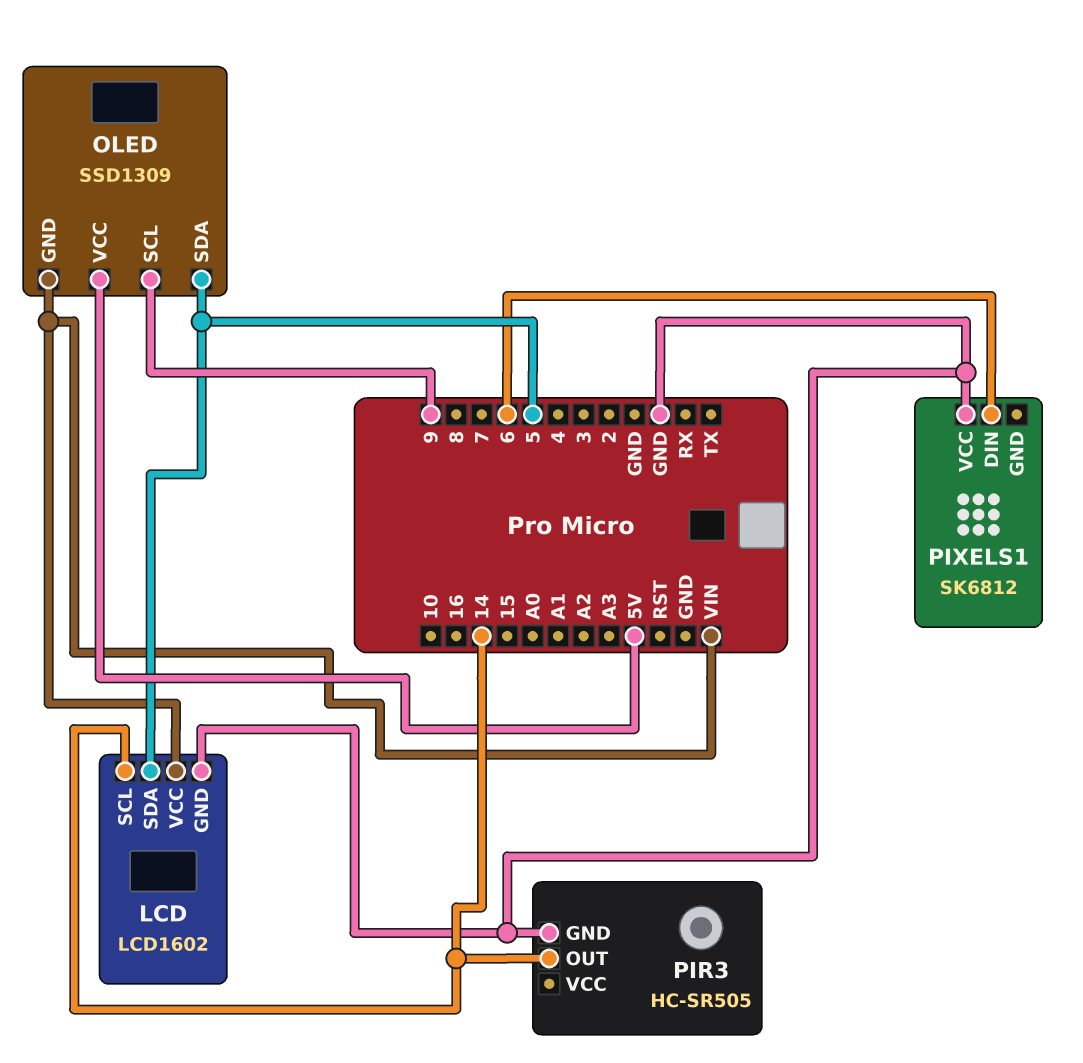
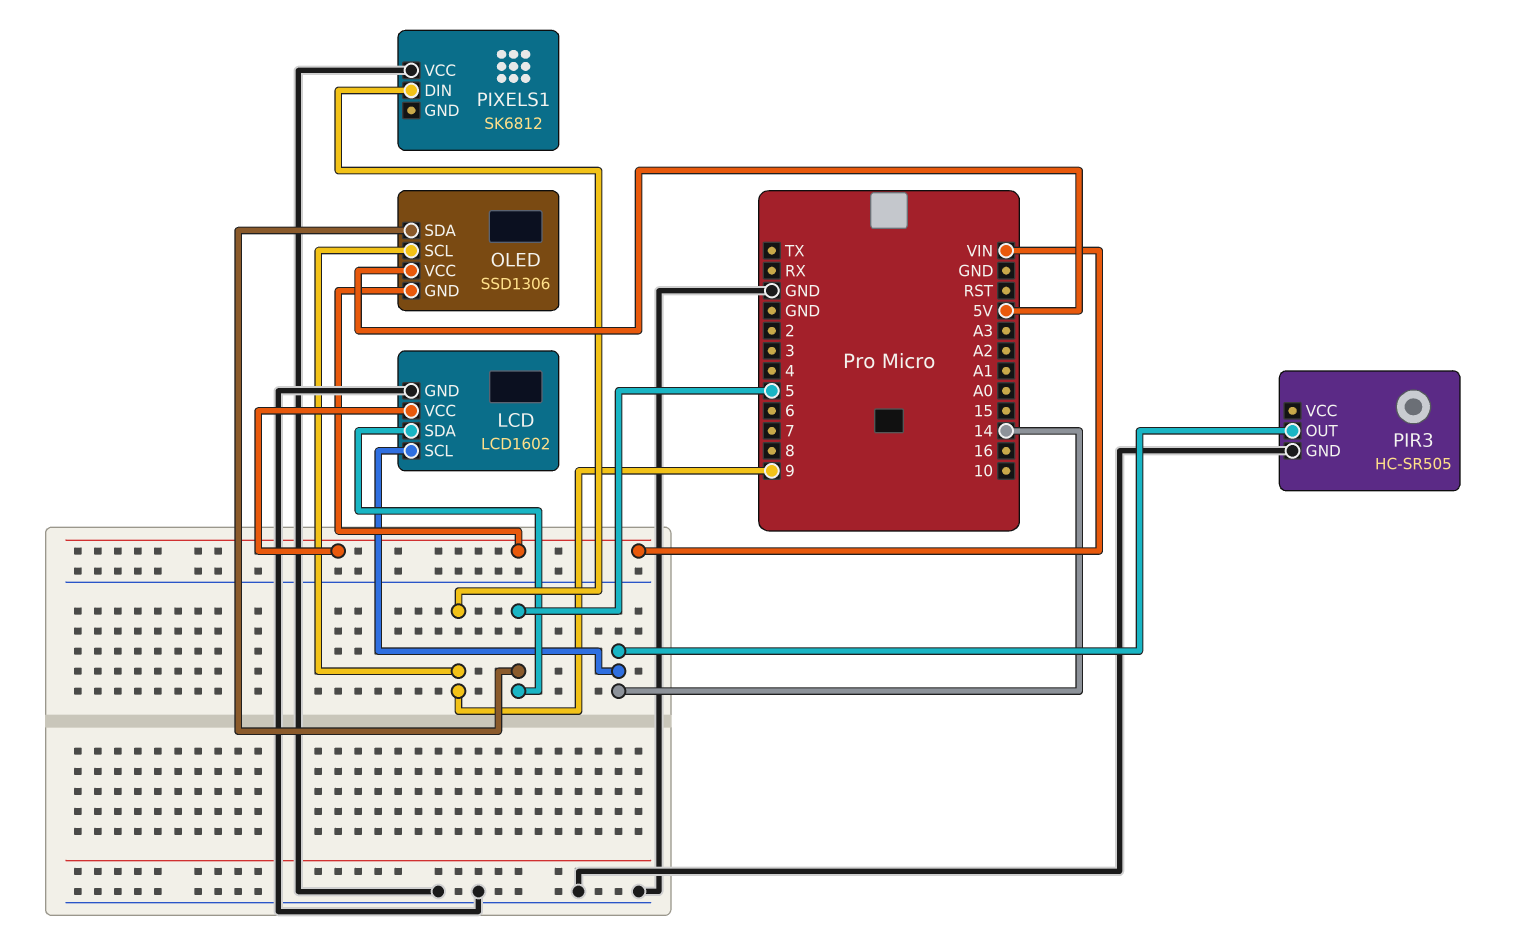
OLED: SSD1309 -> SSD1306
PIXELS1 pin DIN: 6 -> 9

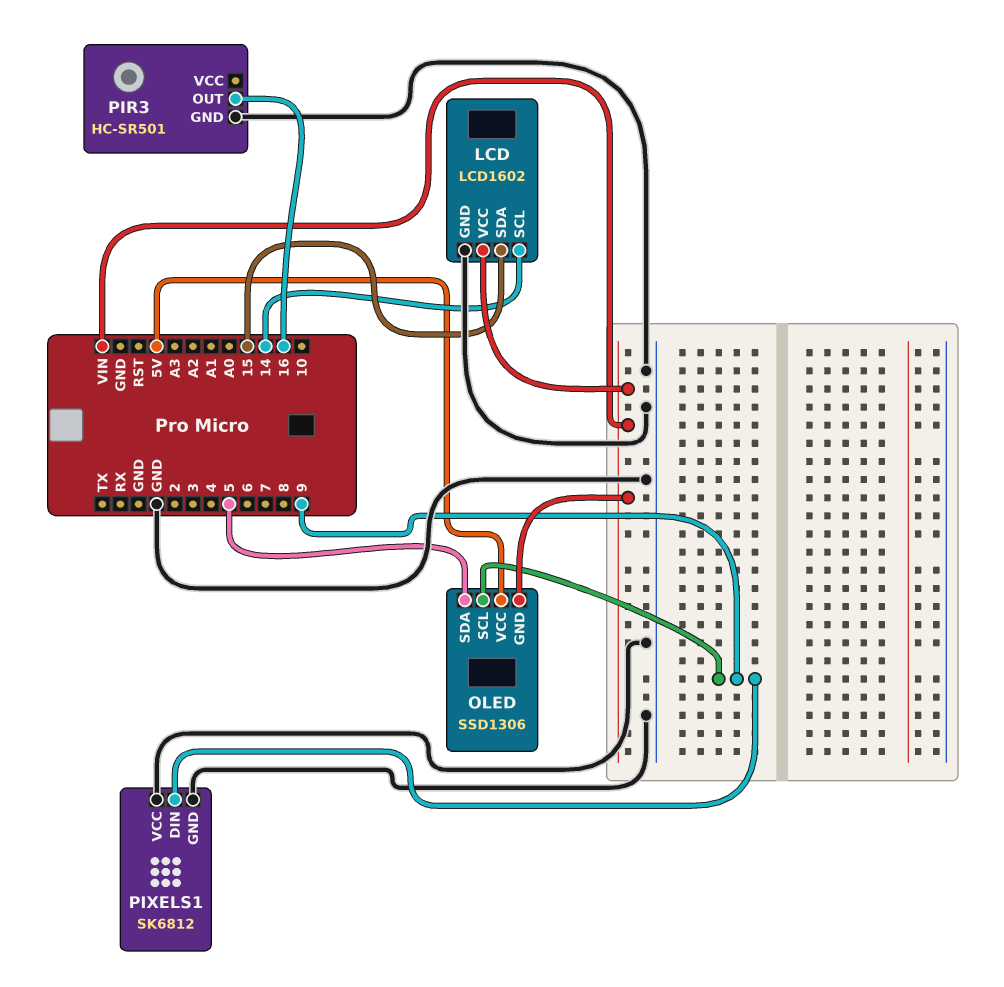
LCD pin SDA: 5 -> 15
PIR3: HC-SR505 -> HC-SR501
PIR3 pin OUT: 14 -> 16
PIXELS1 pin GND: none -> GND

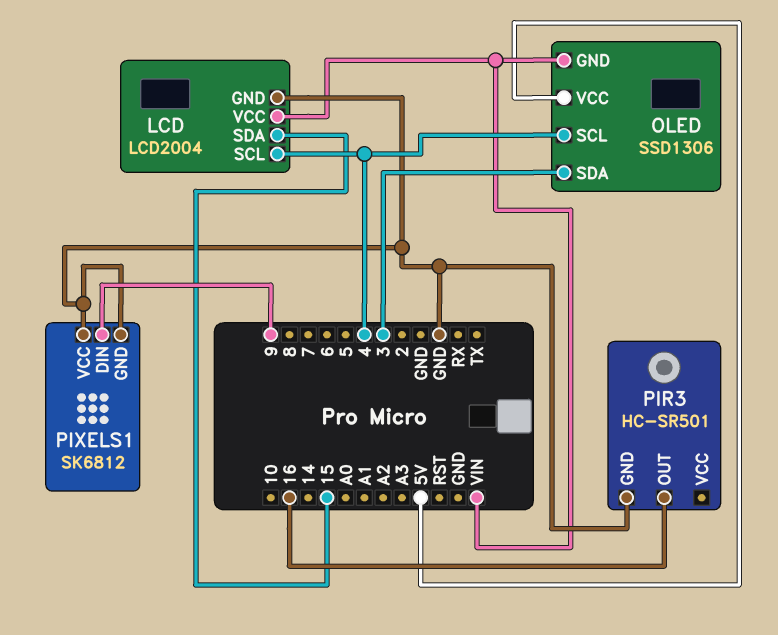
LCD: LCD1602 -> LCD2004
LCD pin SCL: 14 -> 4
OLED pin SCL: 9 -> 4
OLED pin SDA: 5 -> 3

